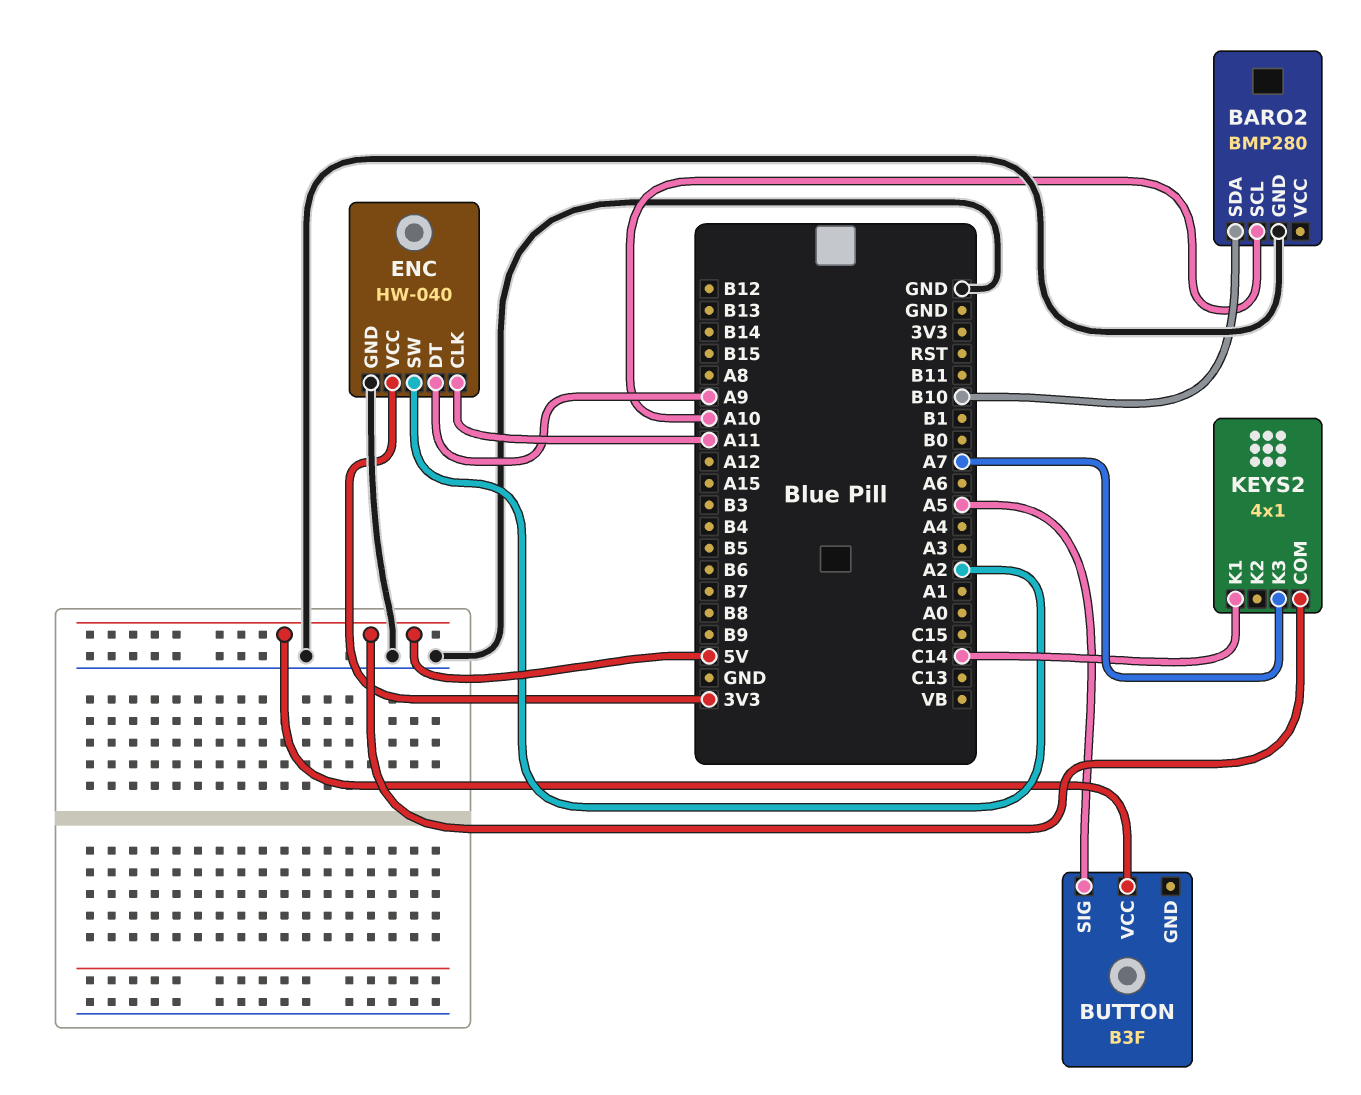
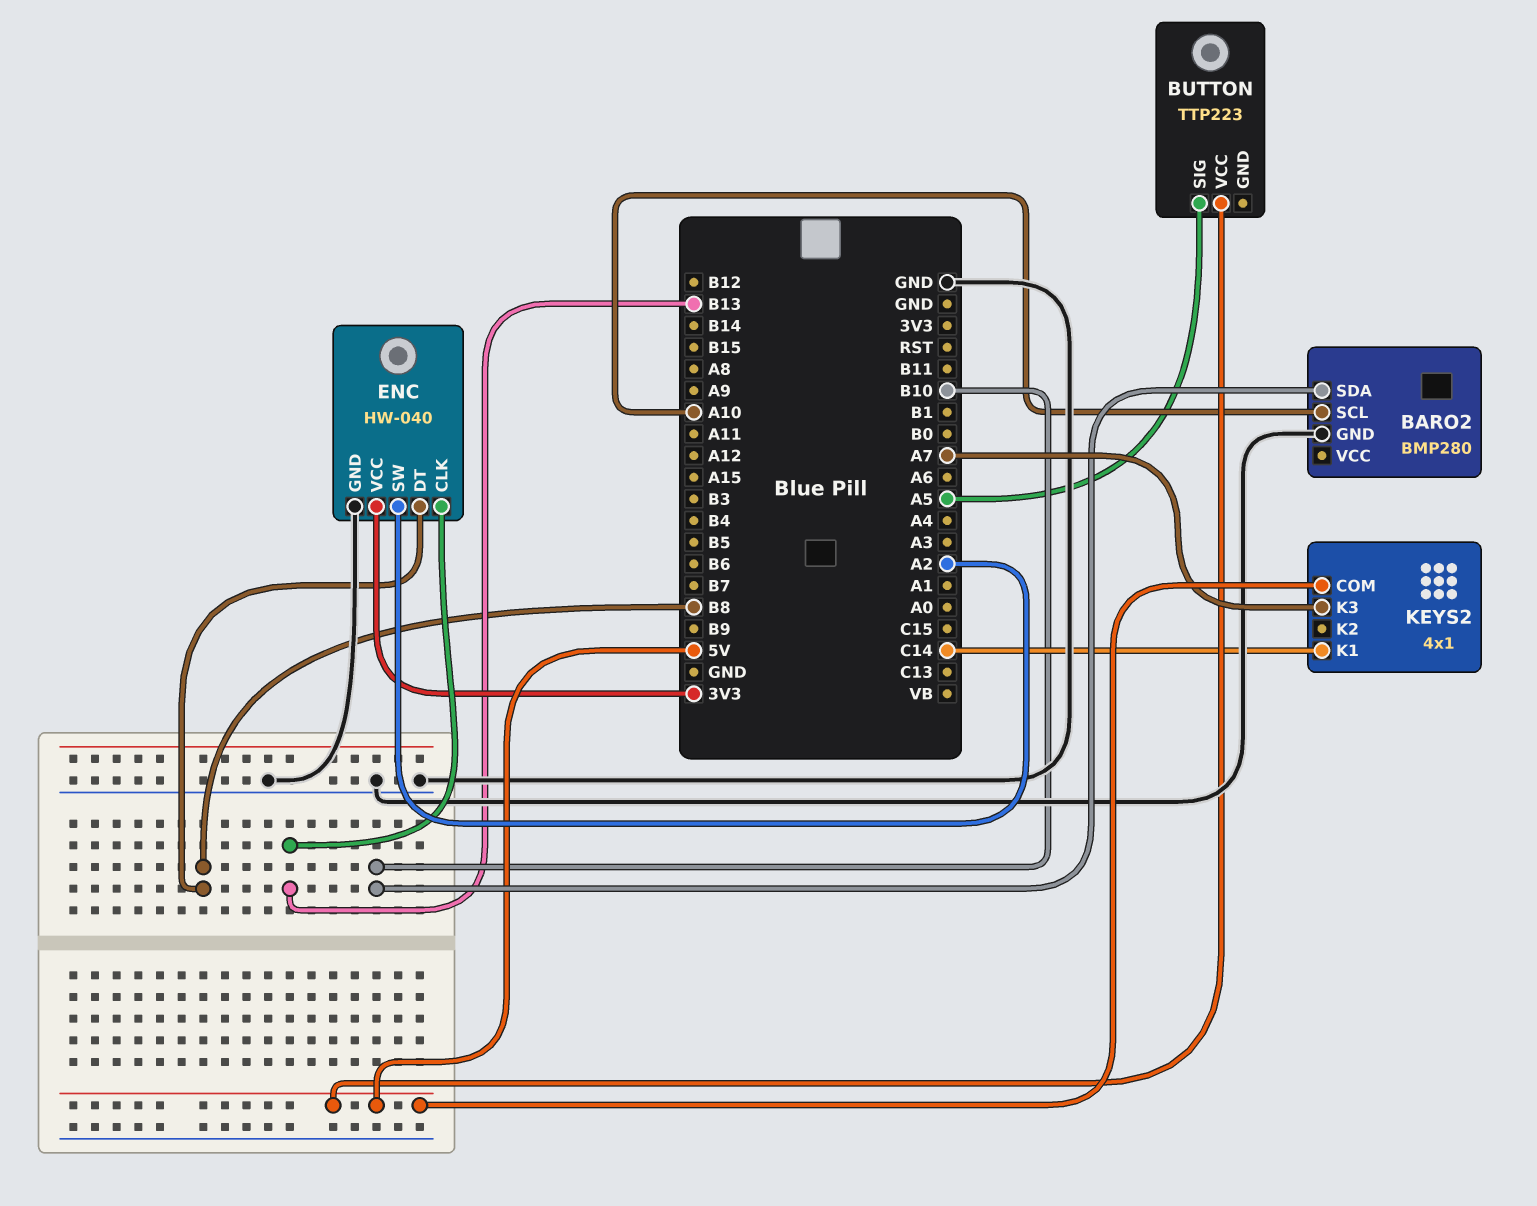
BUTTON: B3F -> TTP223
ENC pin CLK: A11 -> B13
ENC pin DT: A9 -> B8

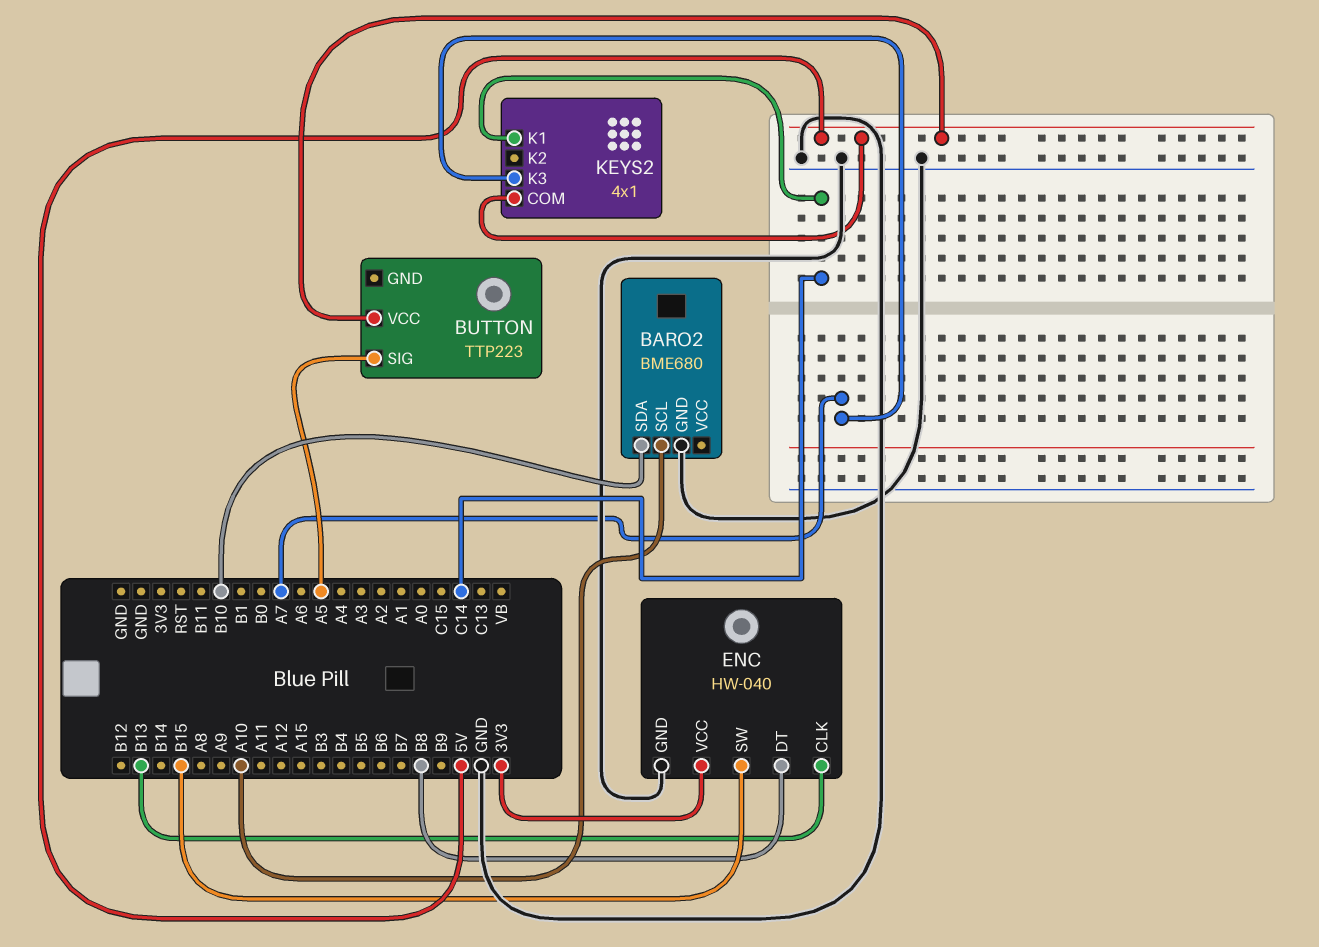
BARO2: BMP280 -> BME680
ENC pin SW: A2 -> B15

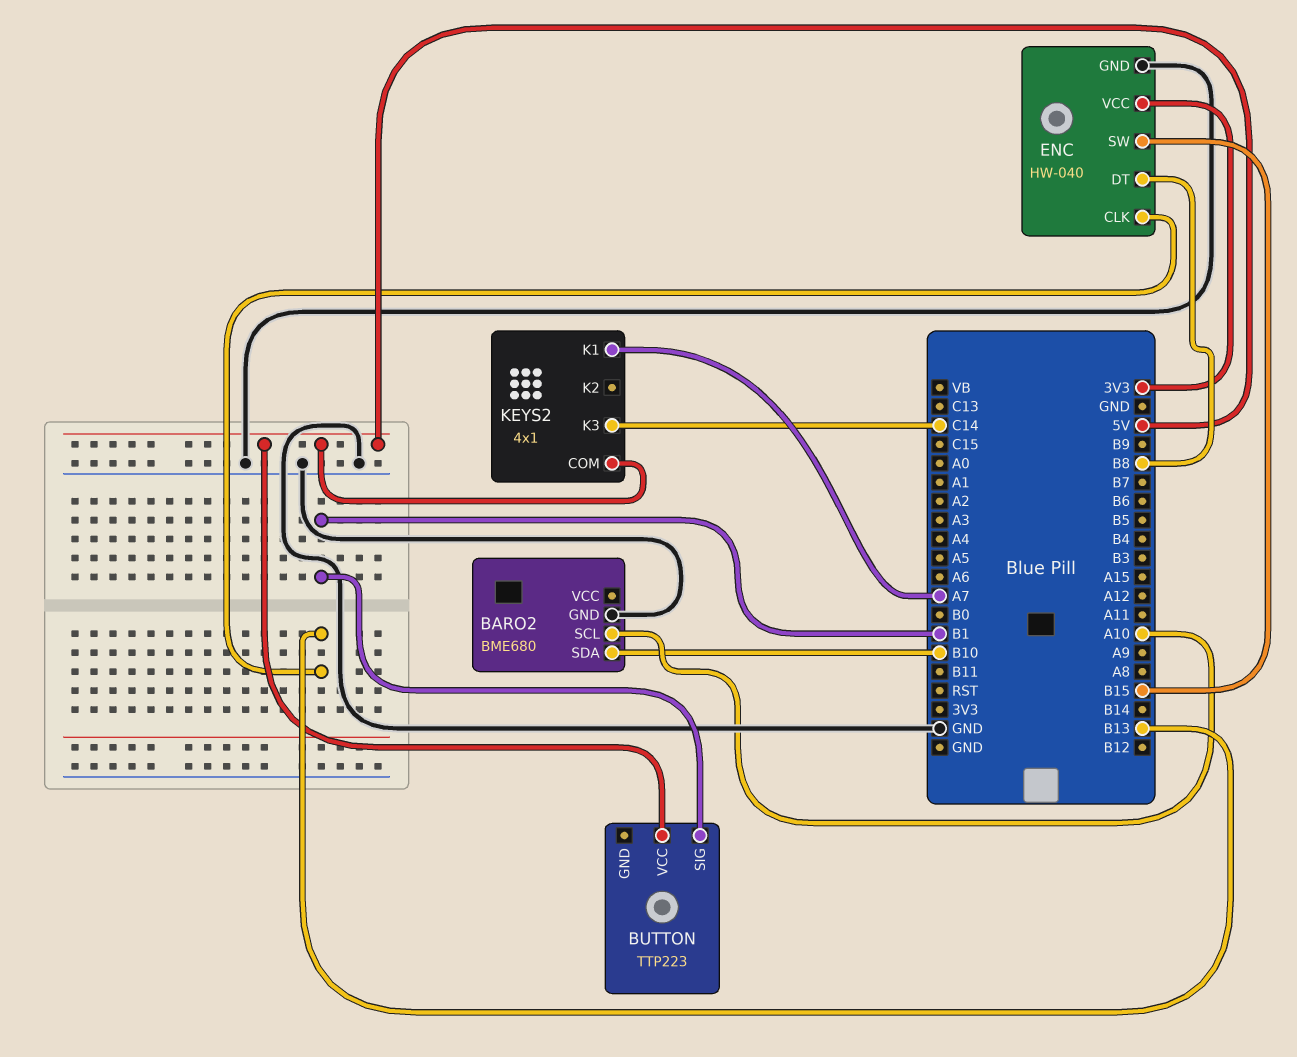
BUTTON pin SIG: A5 -> B1
KEYS2 pin K1: C14 -> A7
KEYS2 pin K3: A7 -> C14

